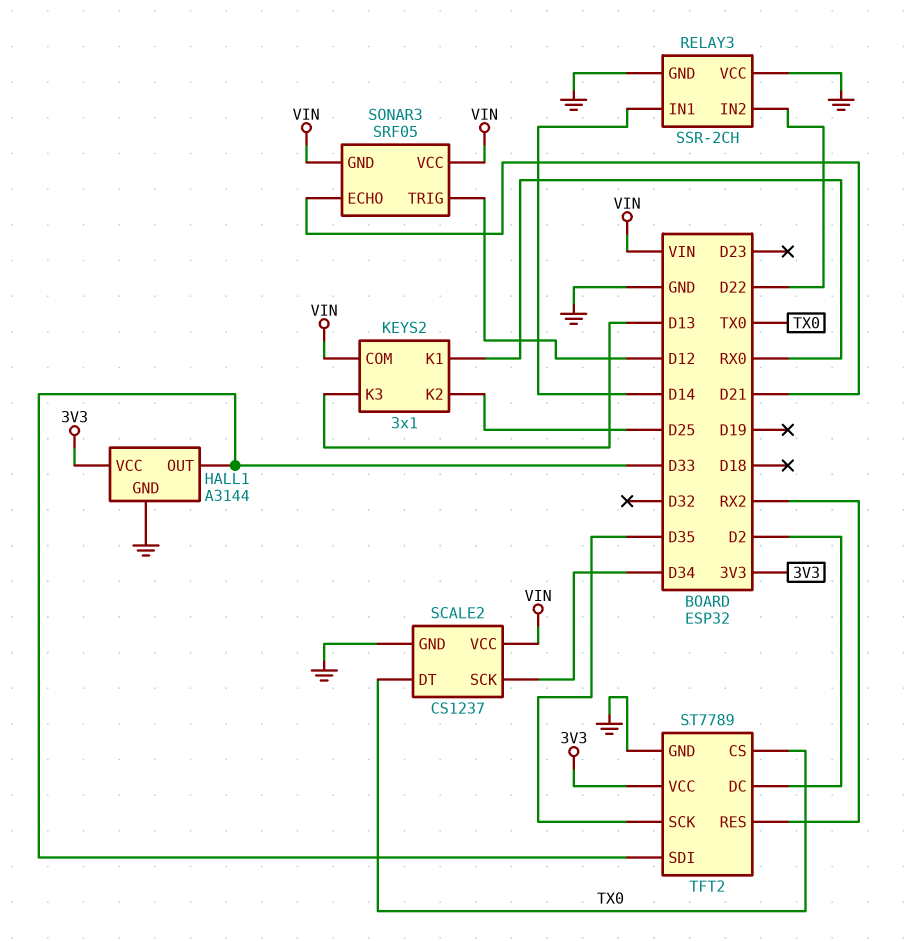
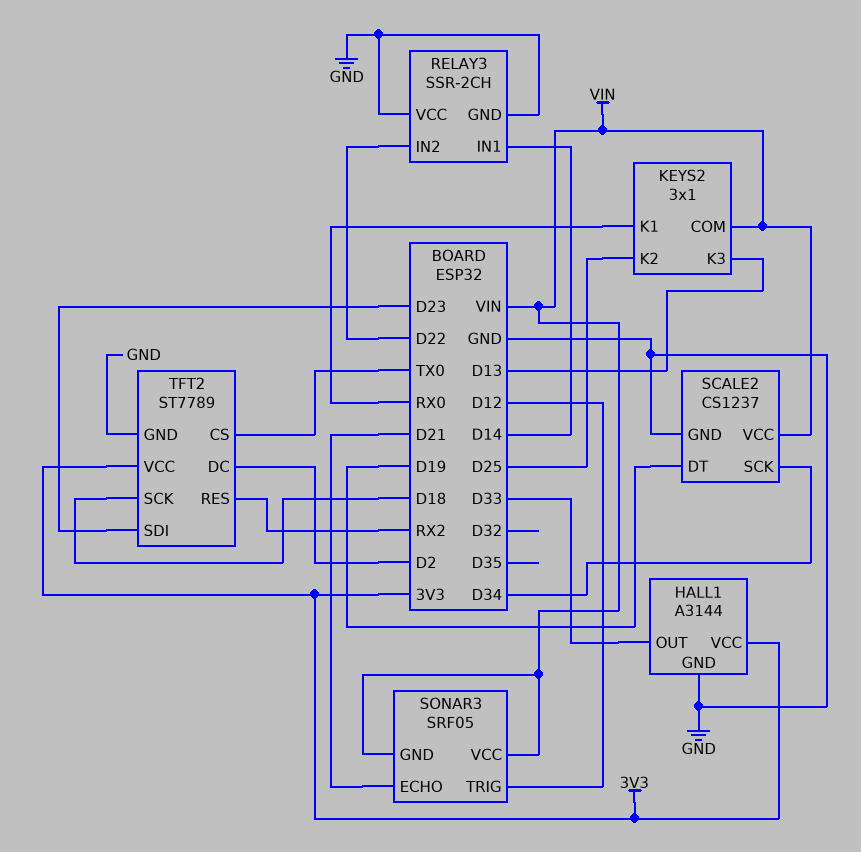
SCALE2 pin DT: TX0 -> D19
TFT2 pin SCK: D35 -> D18
TFT2 pin SDI: D33 -> D23

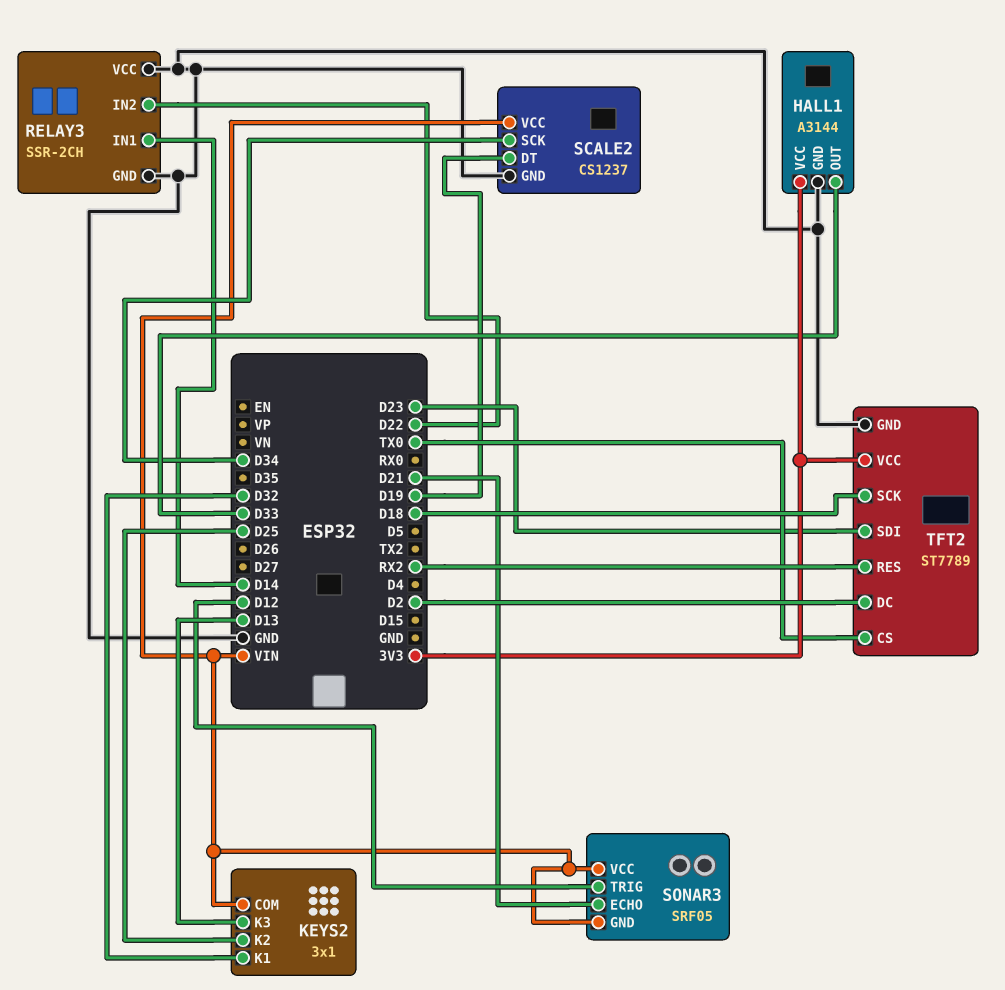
KEYS2 pin K1: RX0 -> D32

